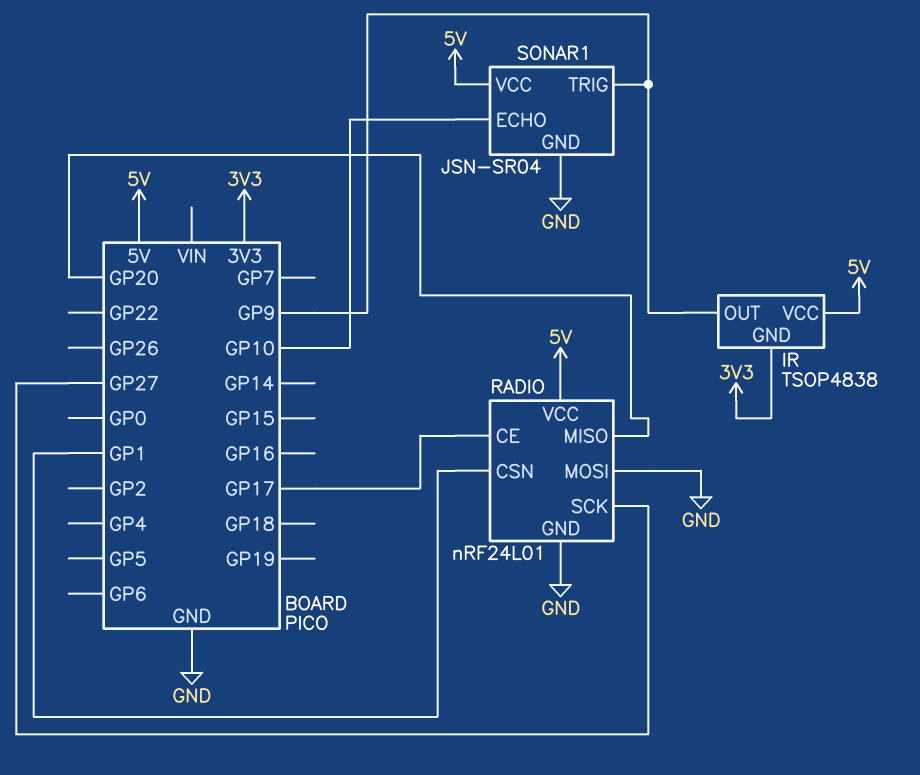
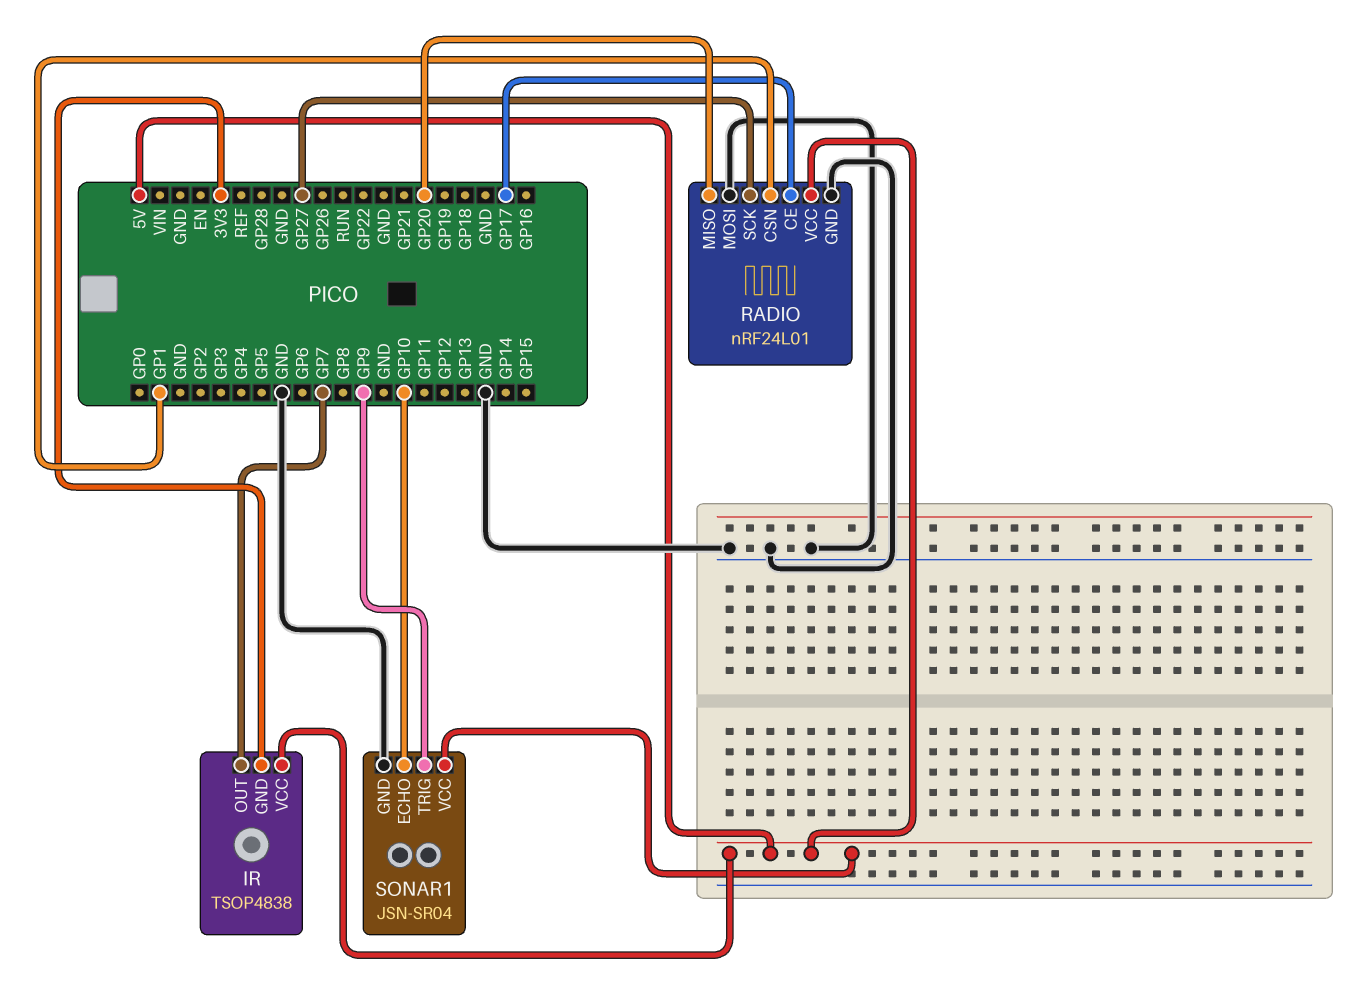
IR pin OUT: GP9 -> GP7

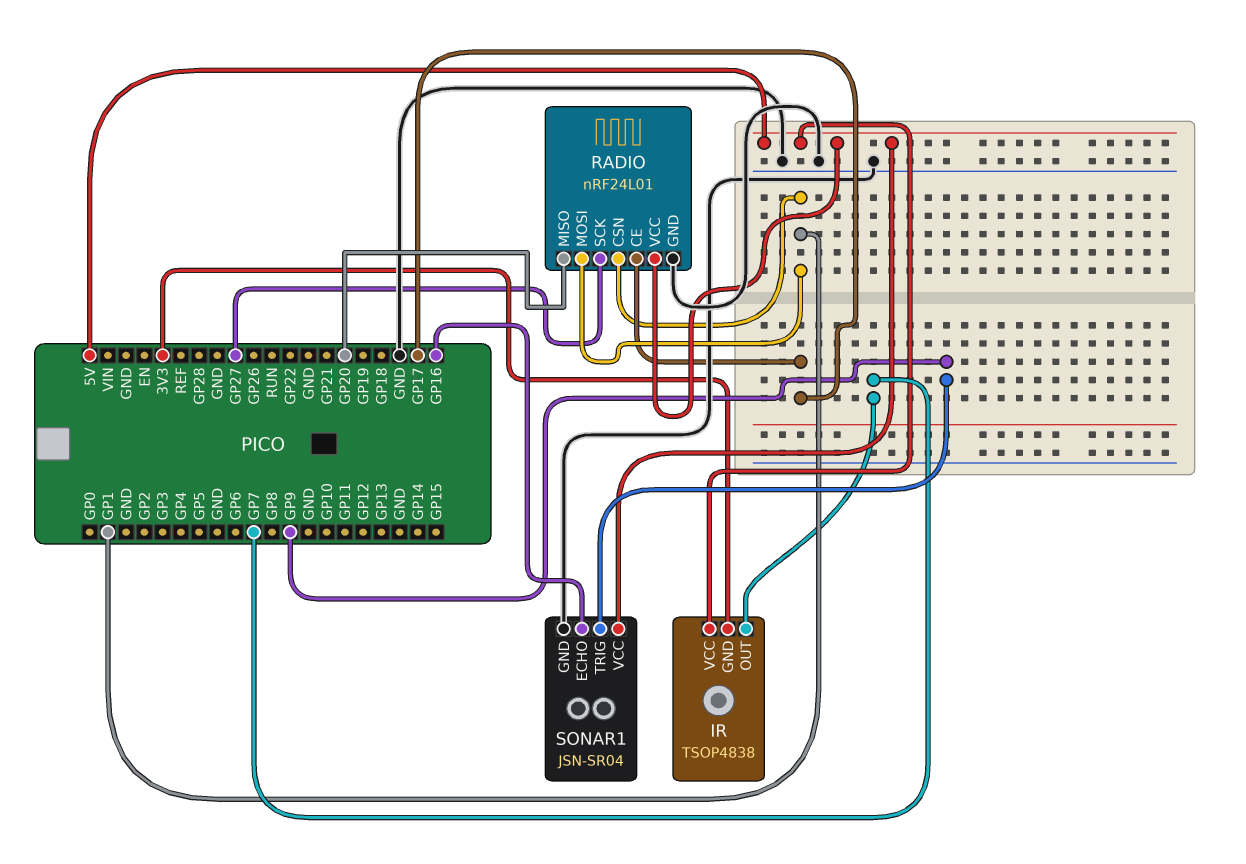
RADIO pin MOSI: GND -> GP1
SONAR1 pin ECHO: GP10 -> GP16

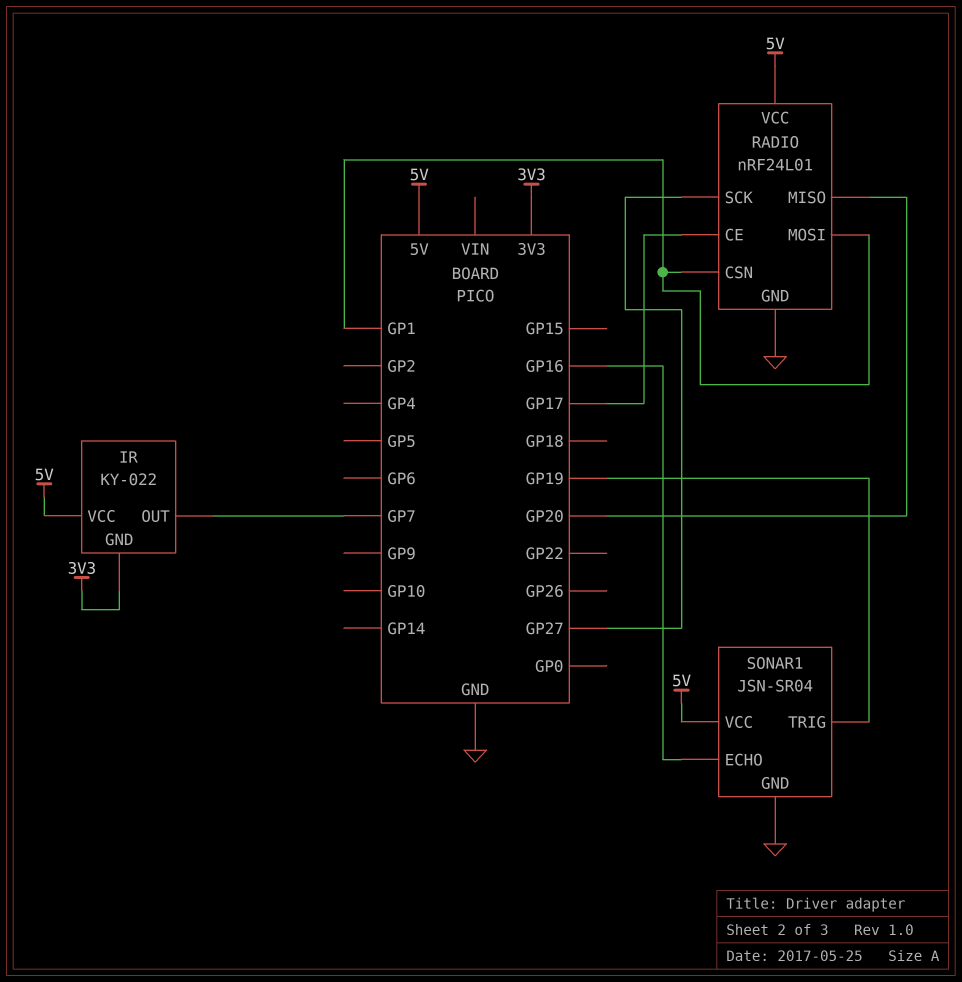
IR: TSOP4838 -> KY-022
SONAR1 pin TRIG: GP9 -> GP19

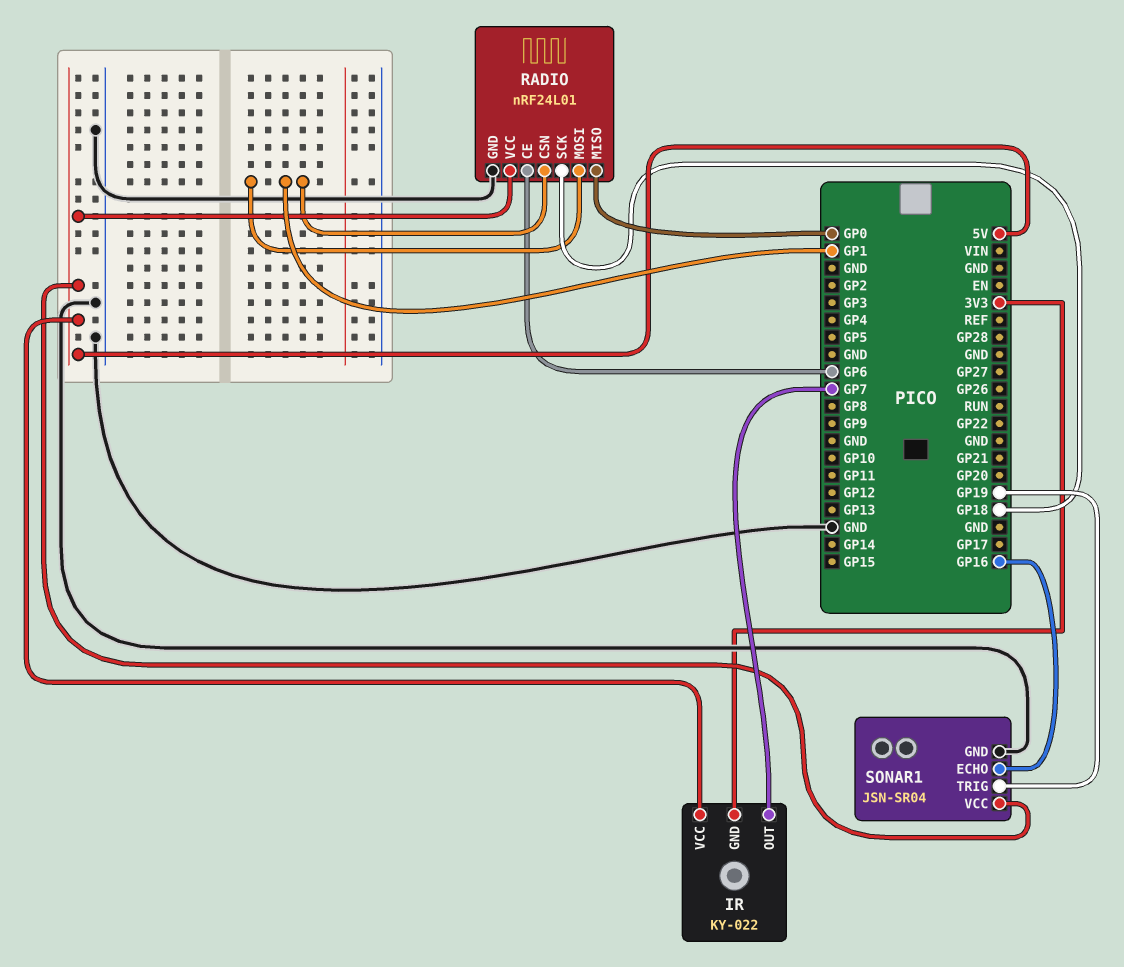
RADIO pin CE: GP17 -> GP6
RADIO pin MISO: GP20 -> GP0
RADIO pin SCK: GP27 -> GP18

